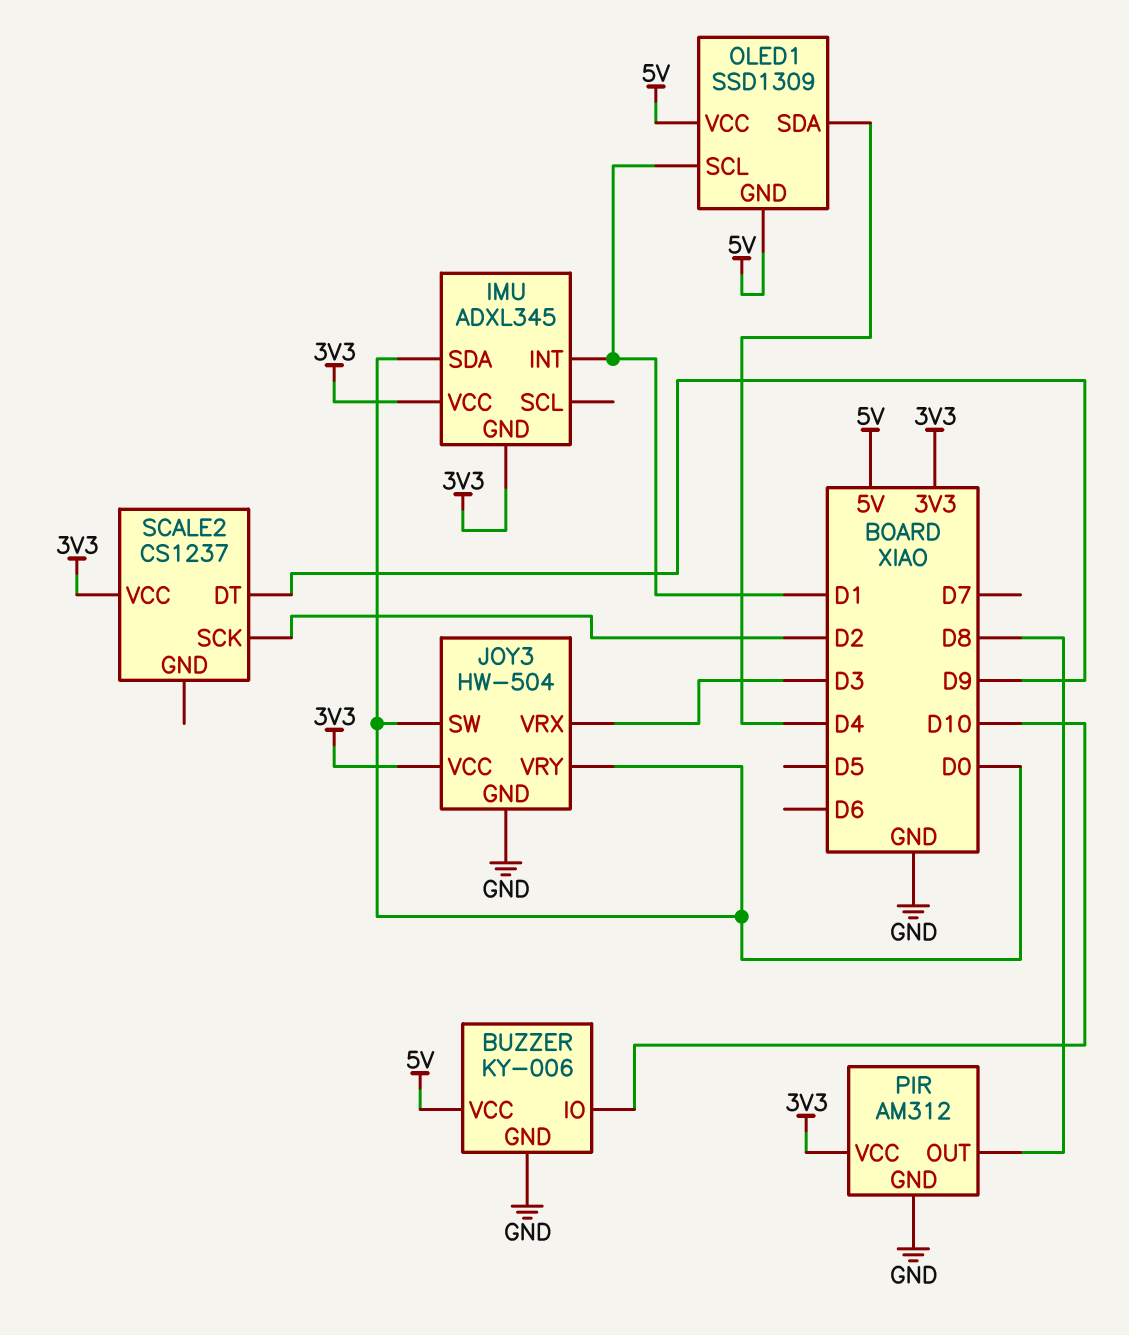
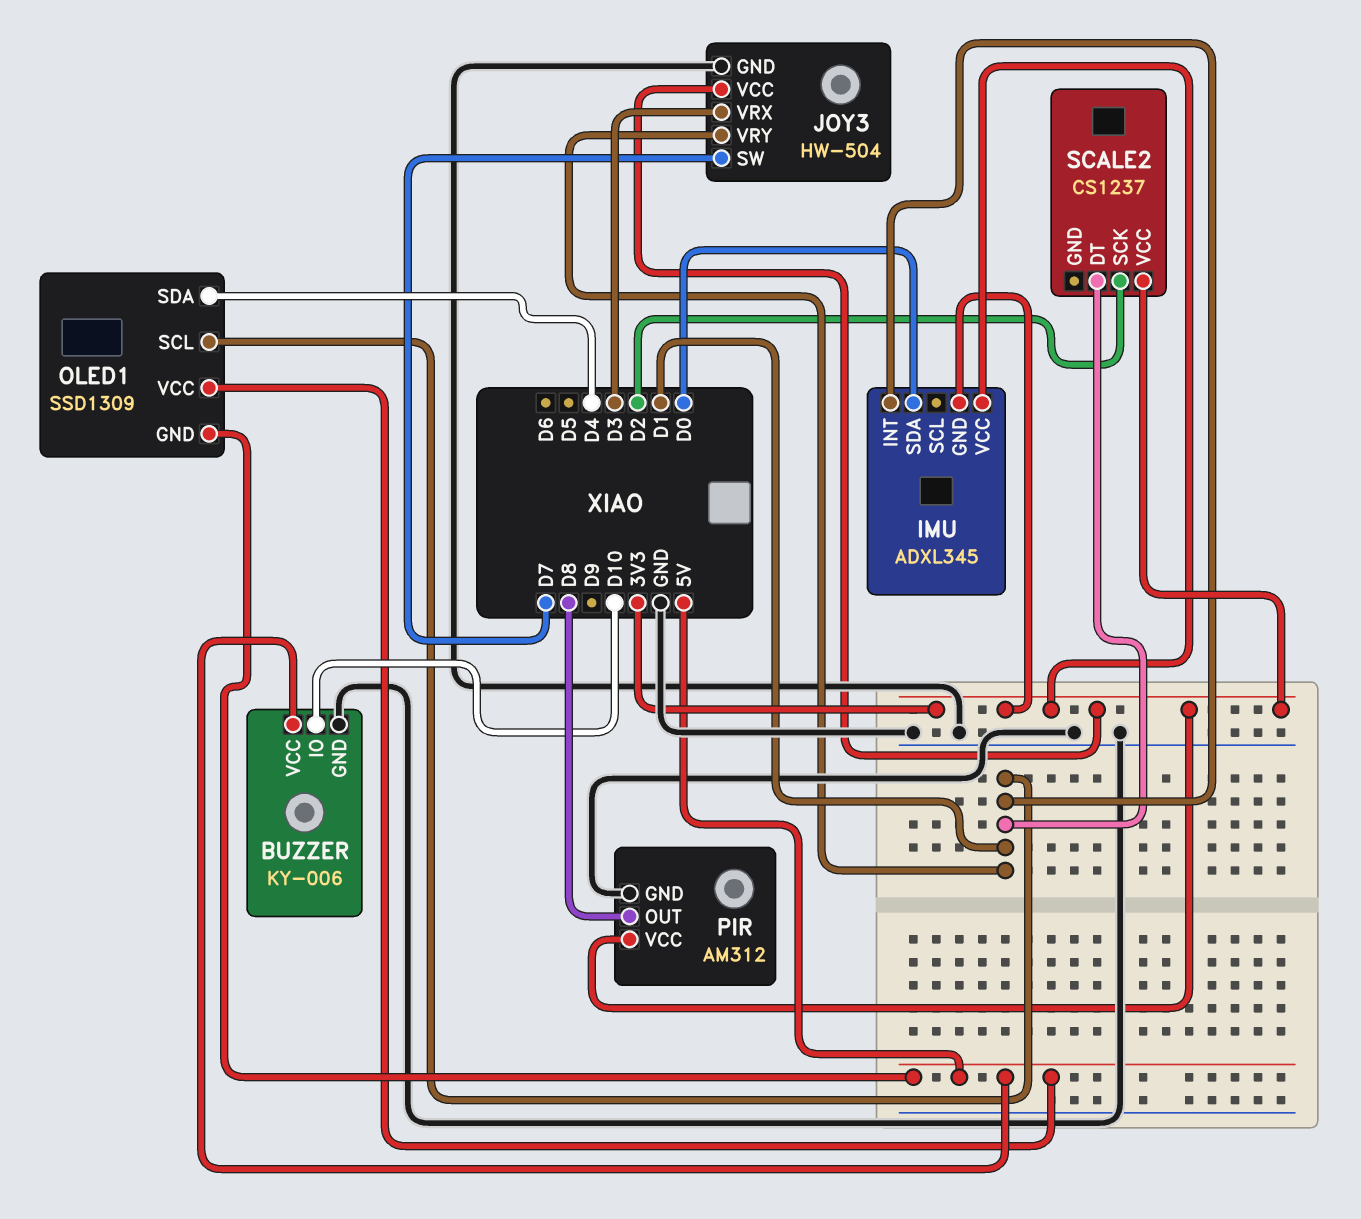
JOY3 pin SW: D0 -> D7
JOY3 pin VRY: D0 -> D1
SCALE2 pin DT: D9 -> D1

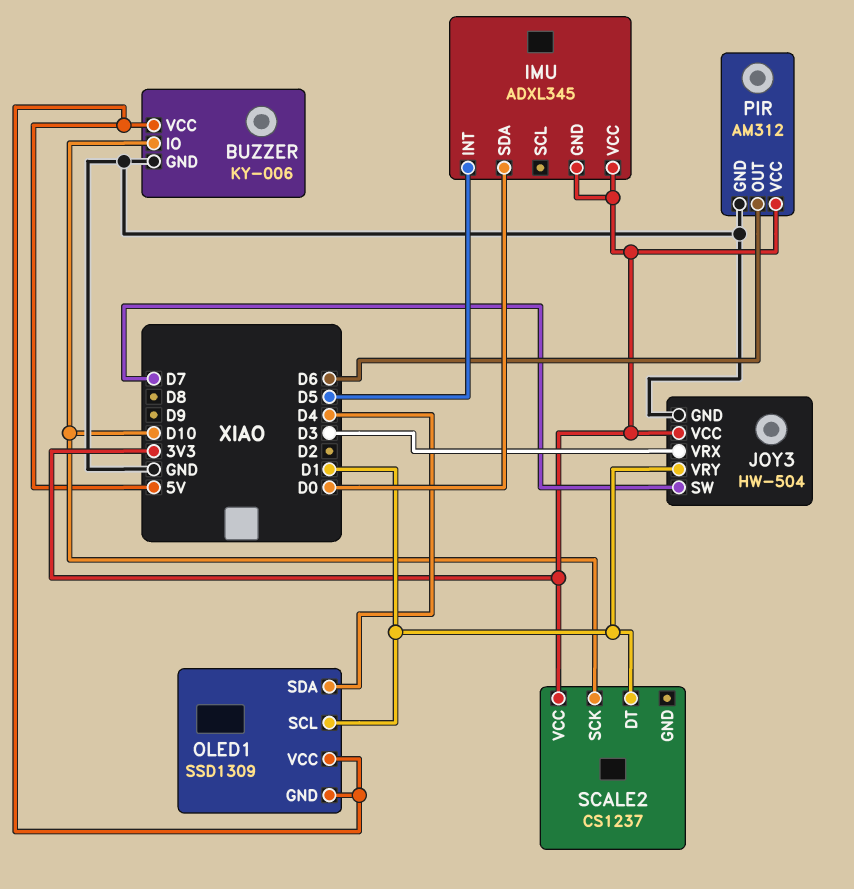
IMU pin INT: D1 -> D5
PIR pin OUT: D8 -> D6
SCALE2 pin SCK: D2 -> D10

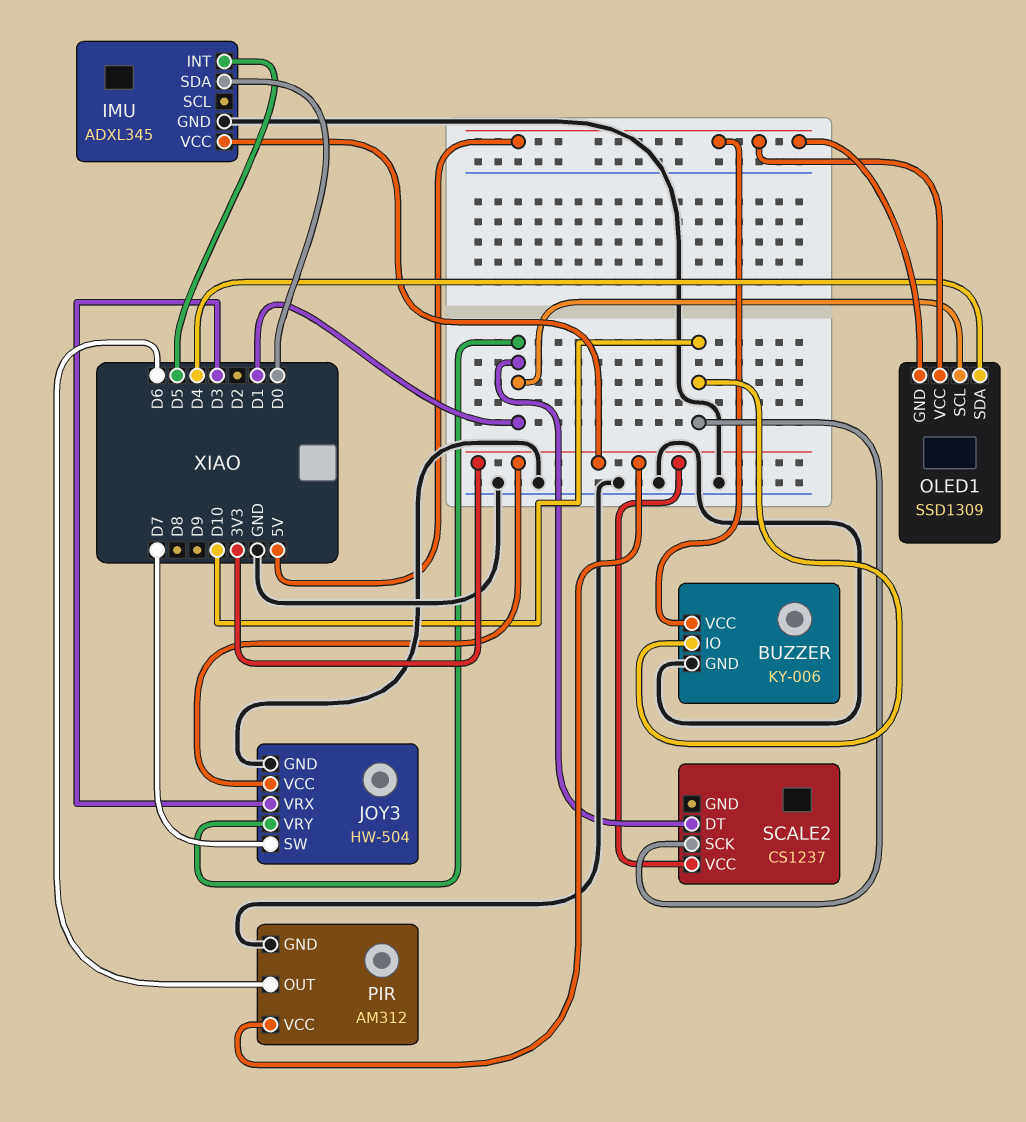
IMU pin GND: 3V3 -> GND

